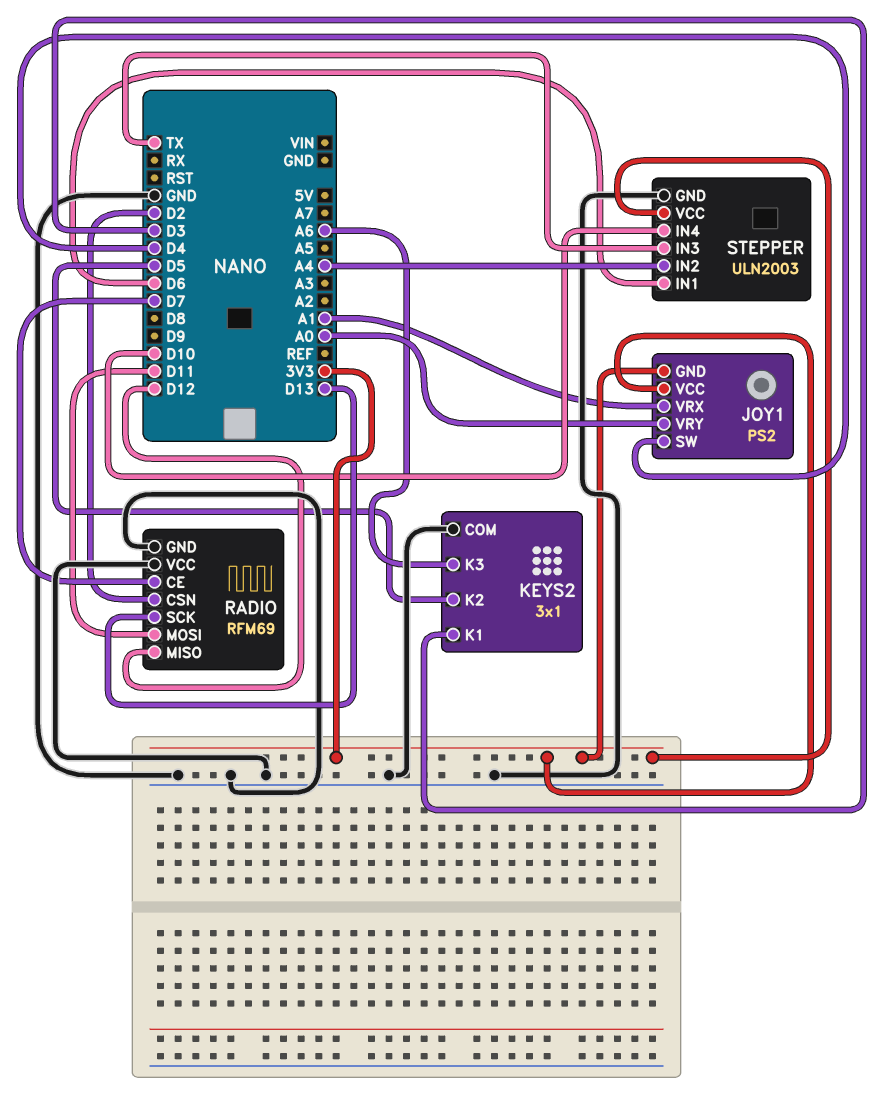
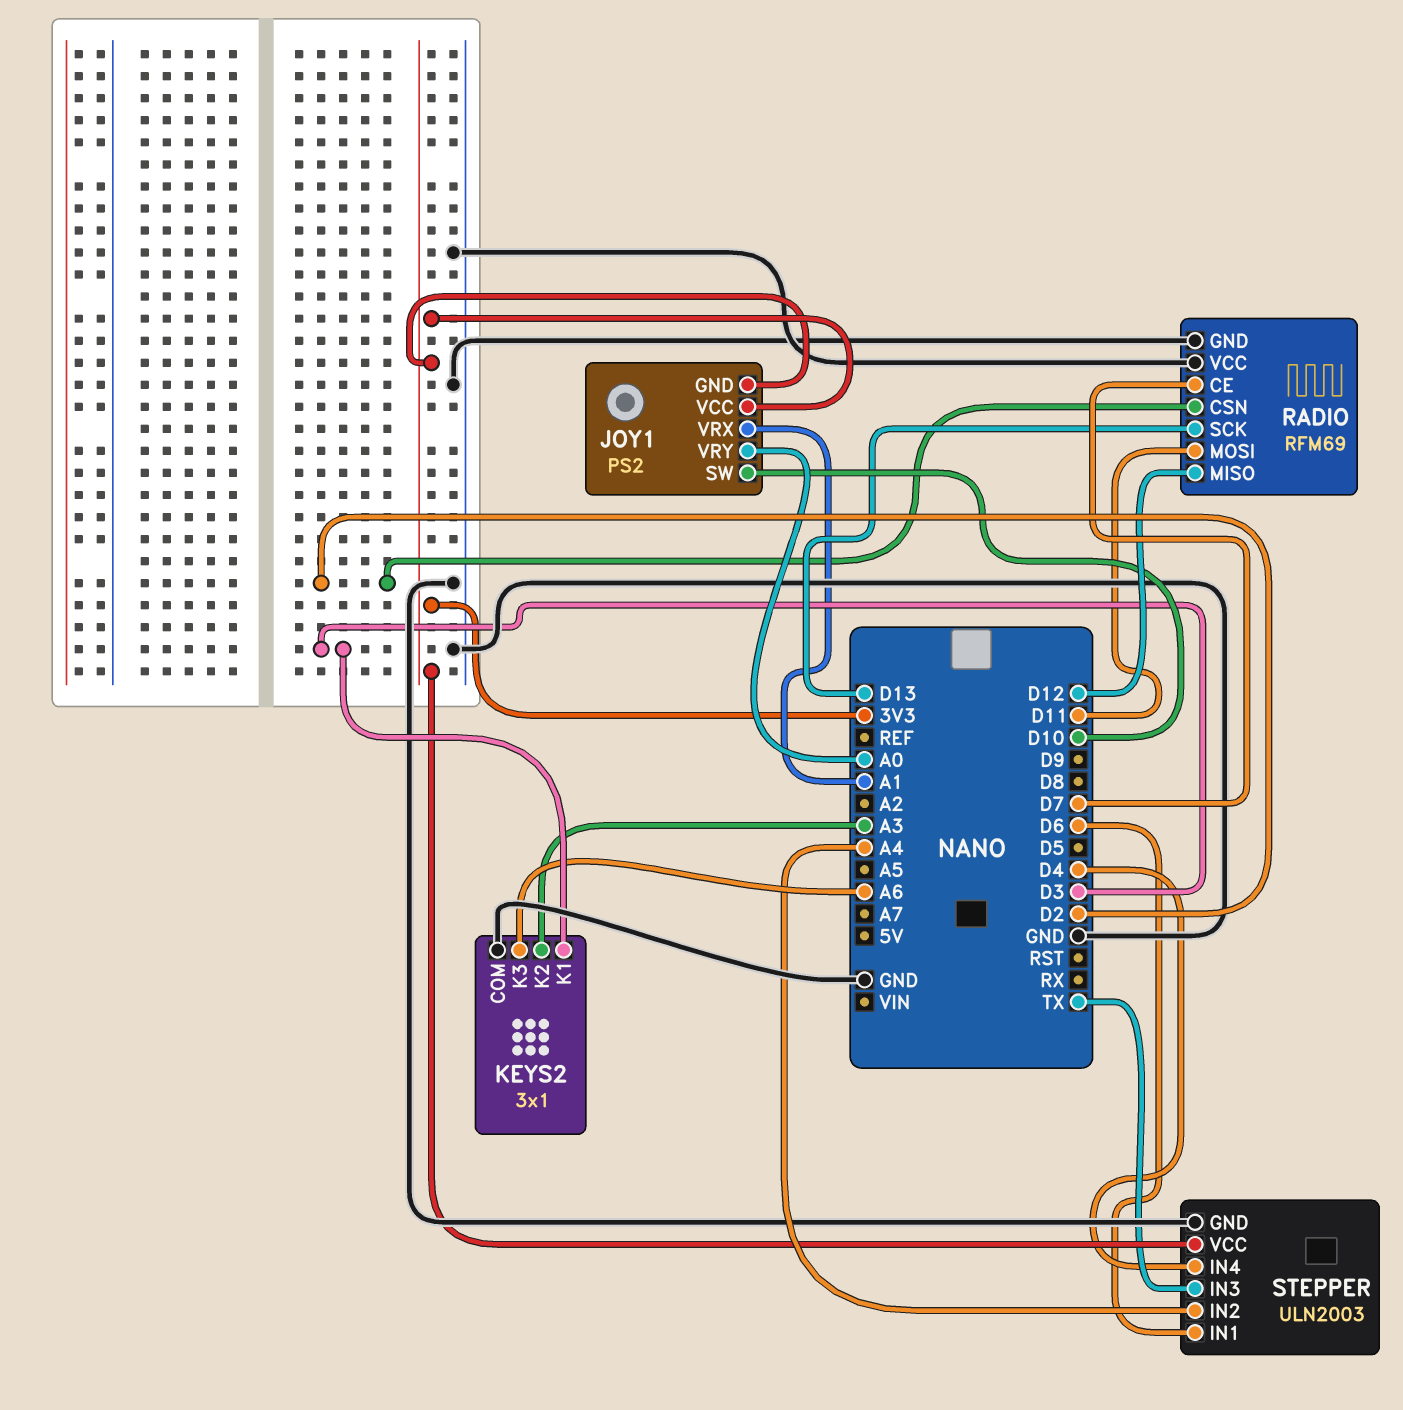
JOY1 pin SW: D4 -> D10
KEYS2 pin K2: D5 -> A3
STEPPER pin IN4: D10 -> D4

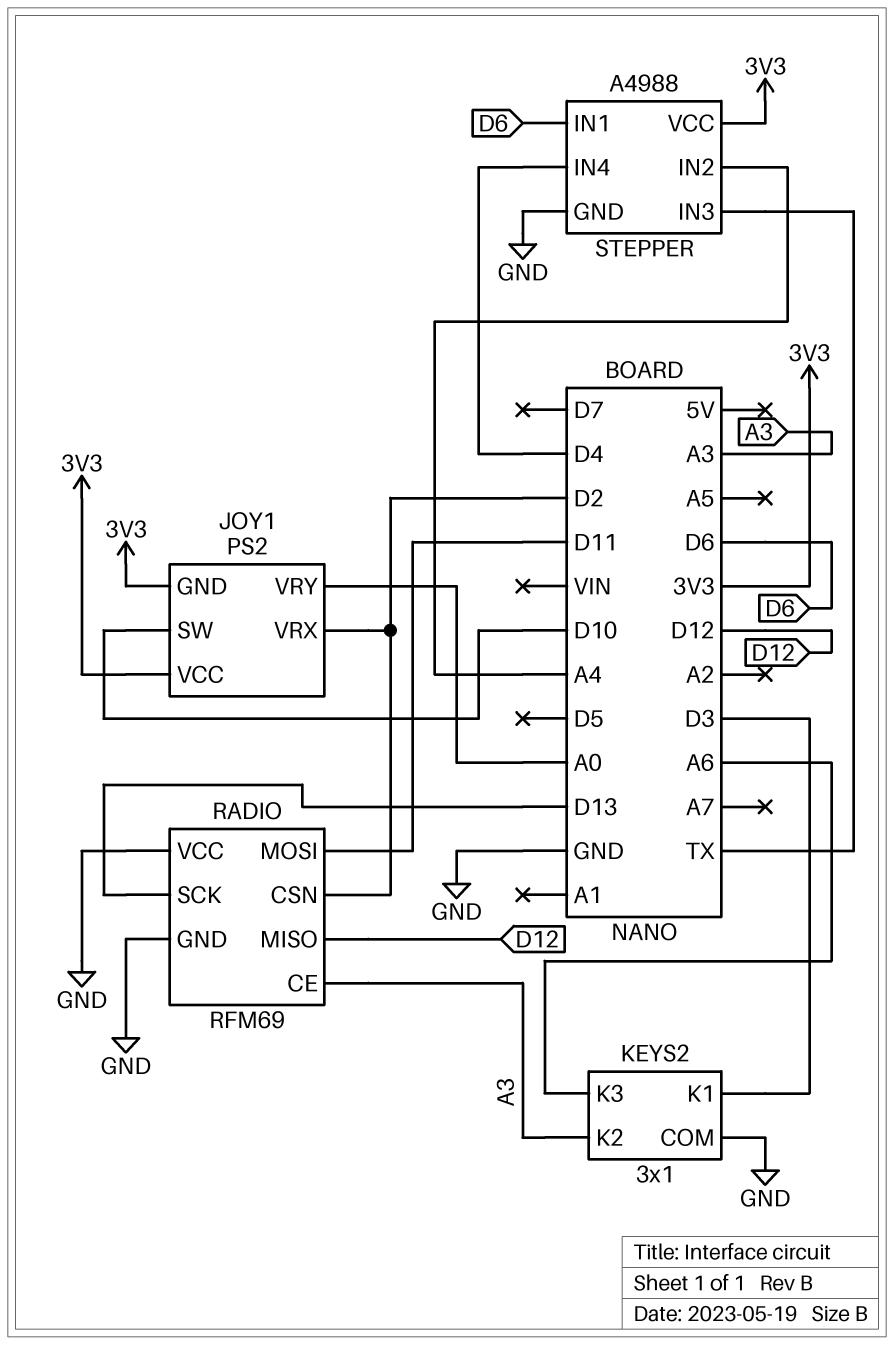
JOY1 pin VRX: A1 -> D2
RADIO pin CE: D7 -> A3
STEPPER: ULN2003 -> A4988

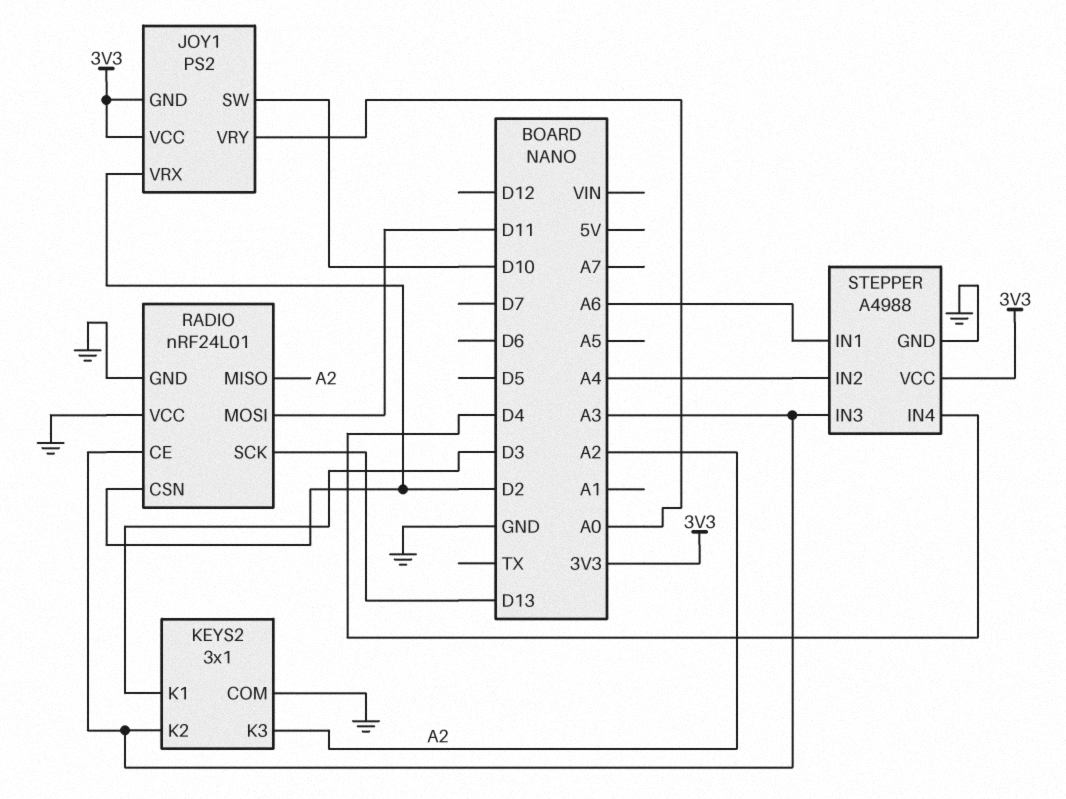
KEYS2 pin K3: A6 -> A2
RADIO: RFM69 -> nRF24L01
RADIO pin MISO: D12 -> A2
STEPPER pin IN1: D6 -> A6
STEPPER pin IN3: TX -> A3

